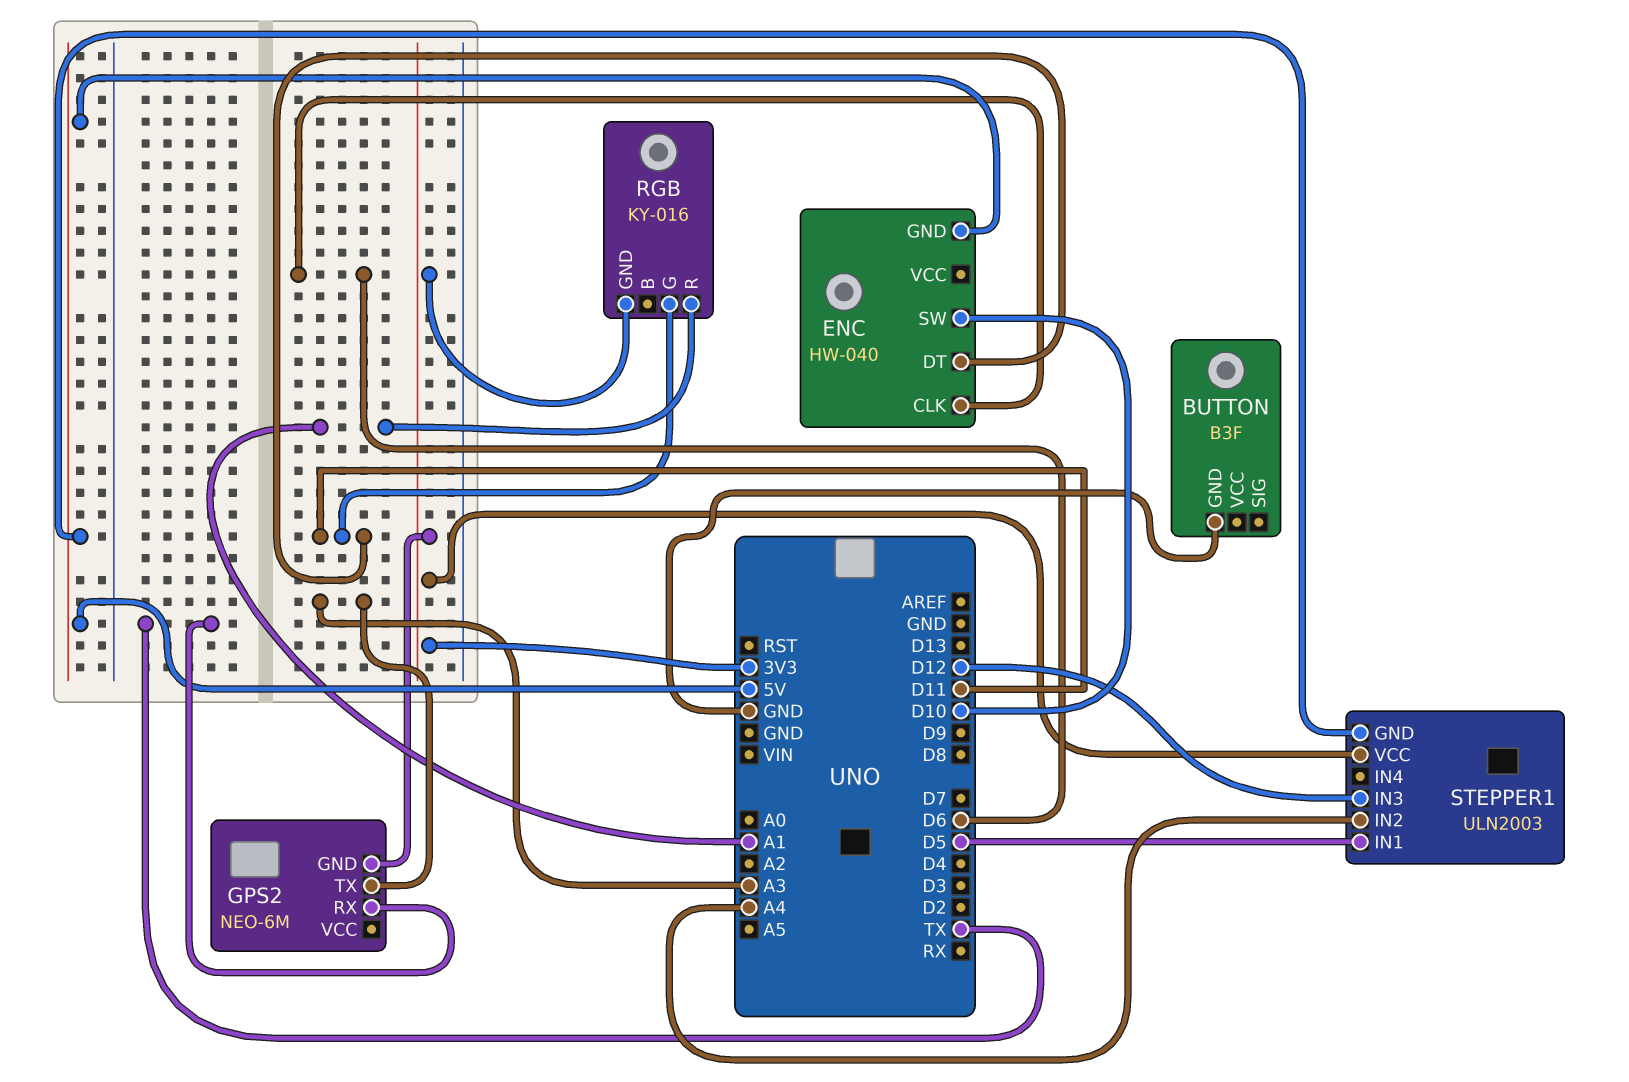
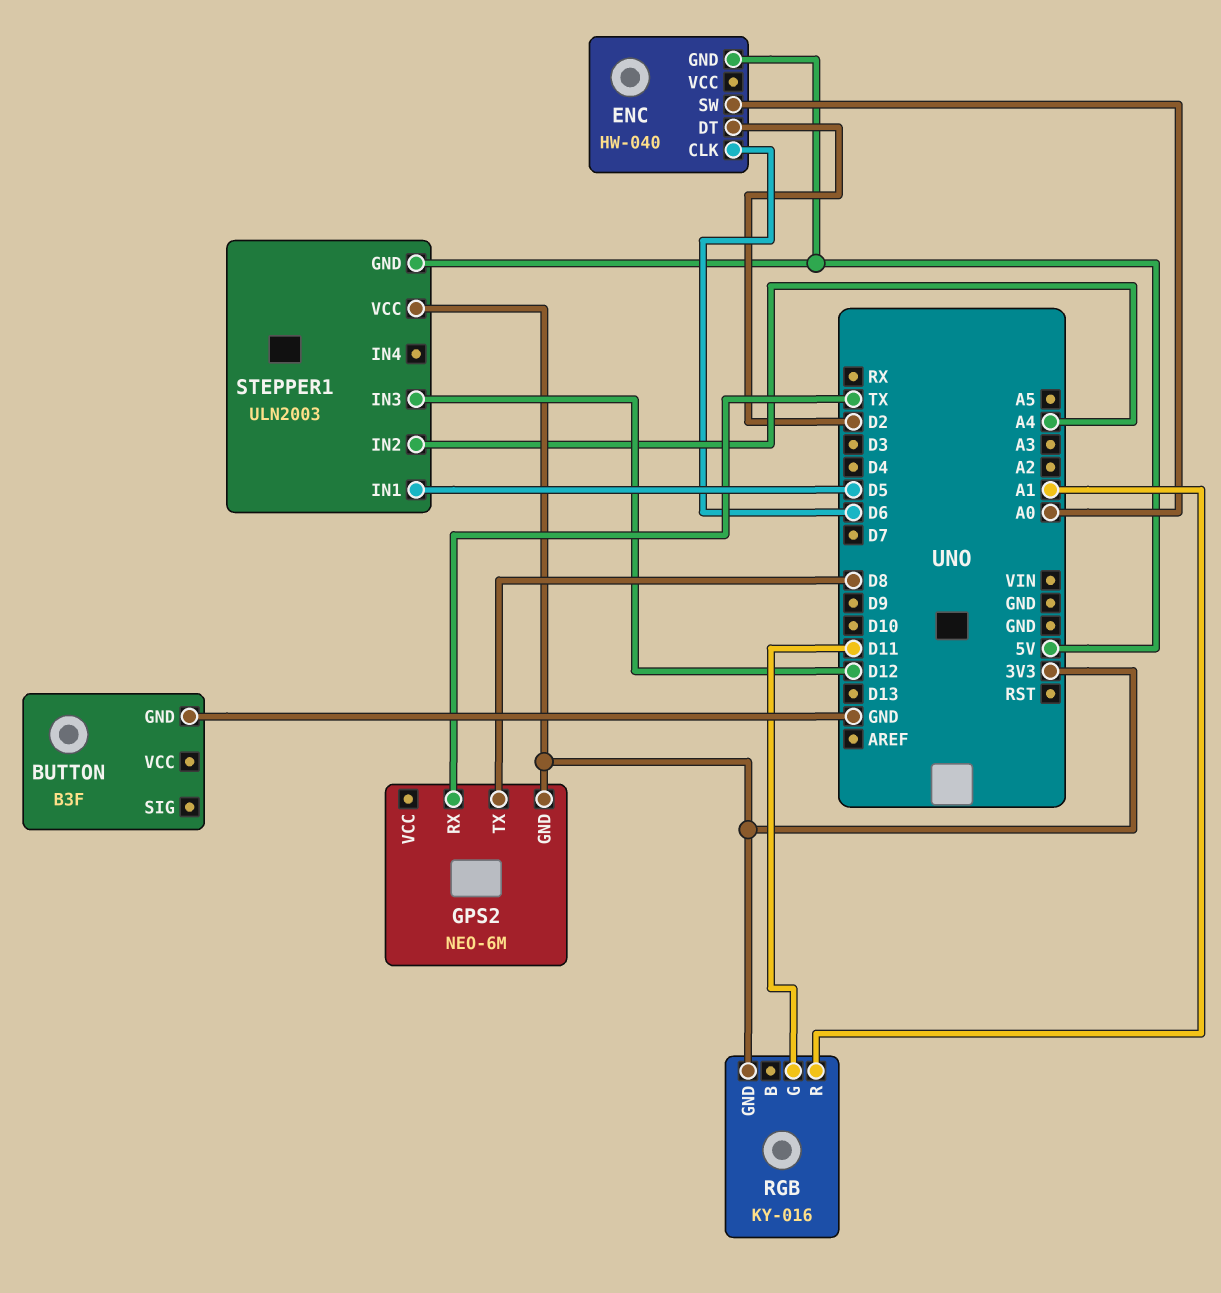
ENC pin DT: D11 -> D2
ENC pin SW: D10 -> A0
GPS2 pin TX: A3 -> D8

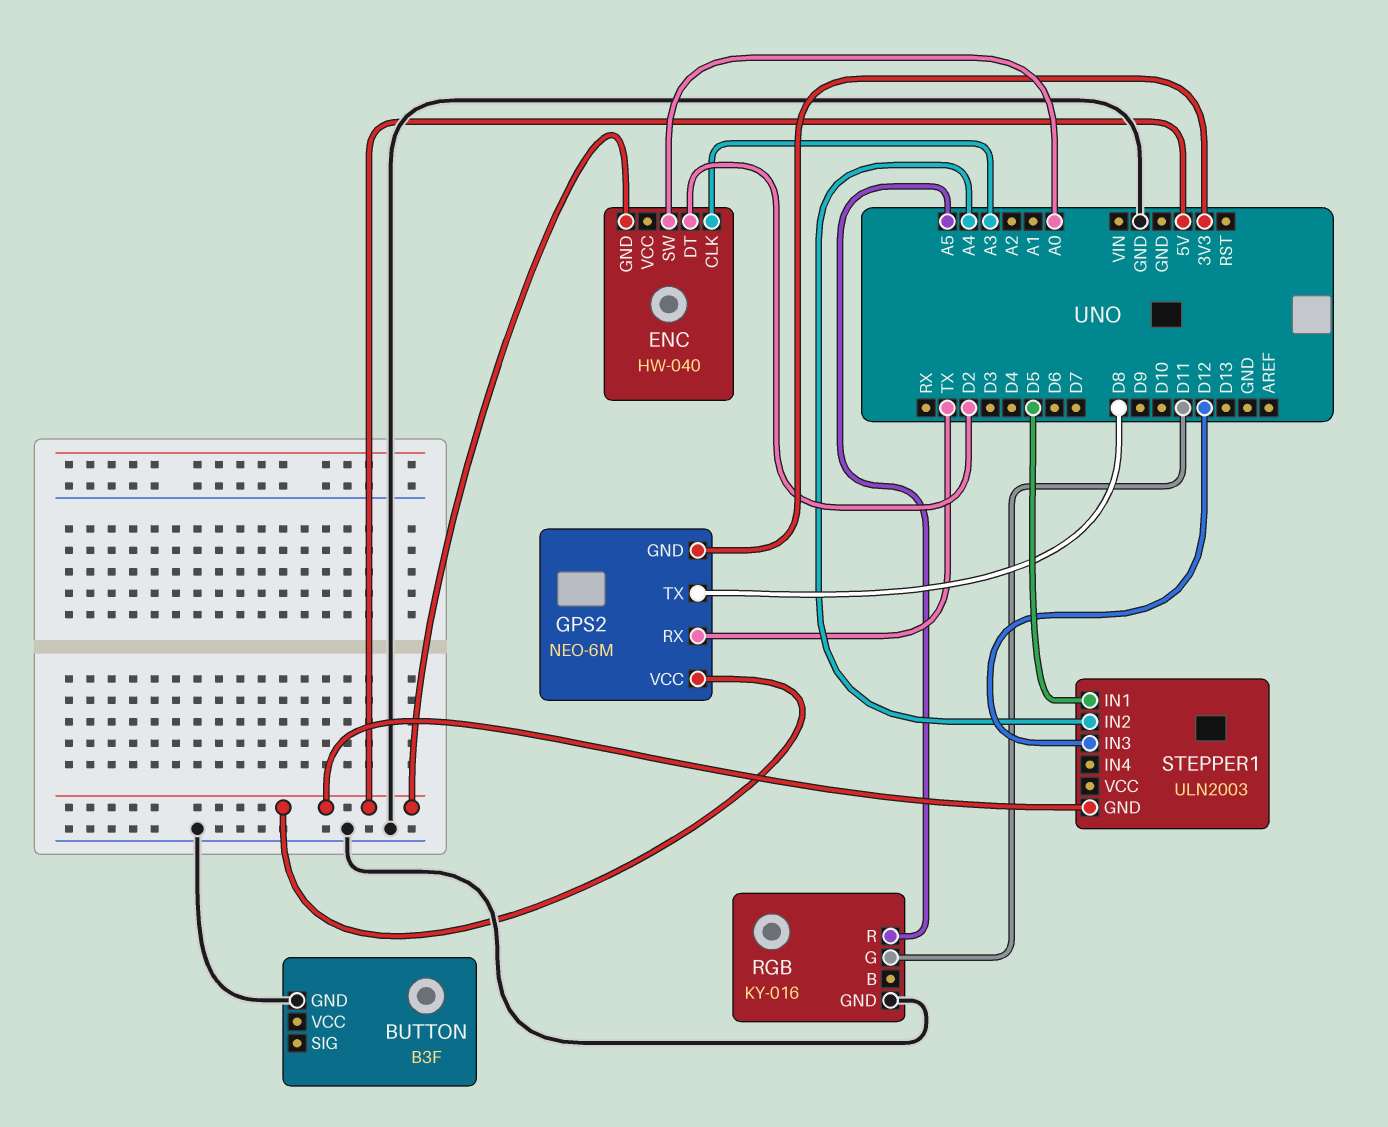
ENC pin CLK: D6 -> A3
GPS2 pin VCC: none -> 5V
RGB pin GND: 3V3 -> GND
RGB pin R: A1 -> A5
STEPPER1 pin VCC: 3V3 -> none

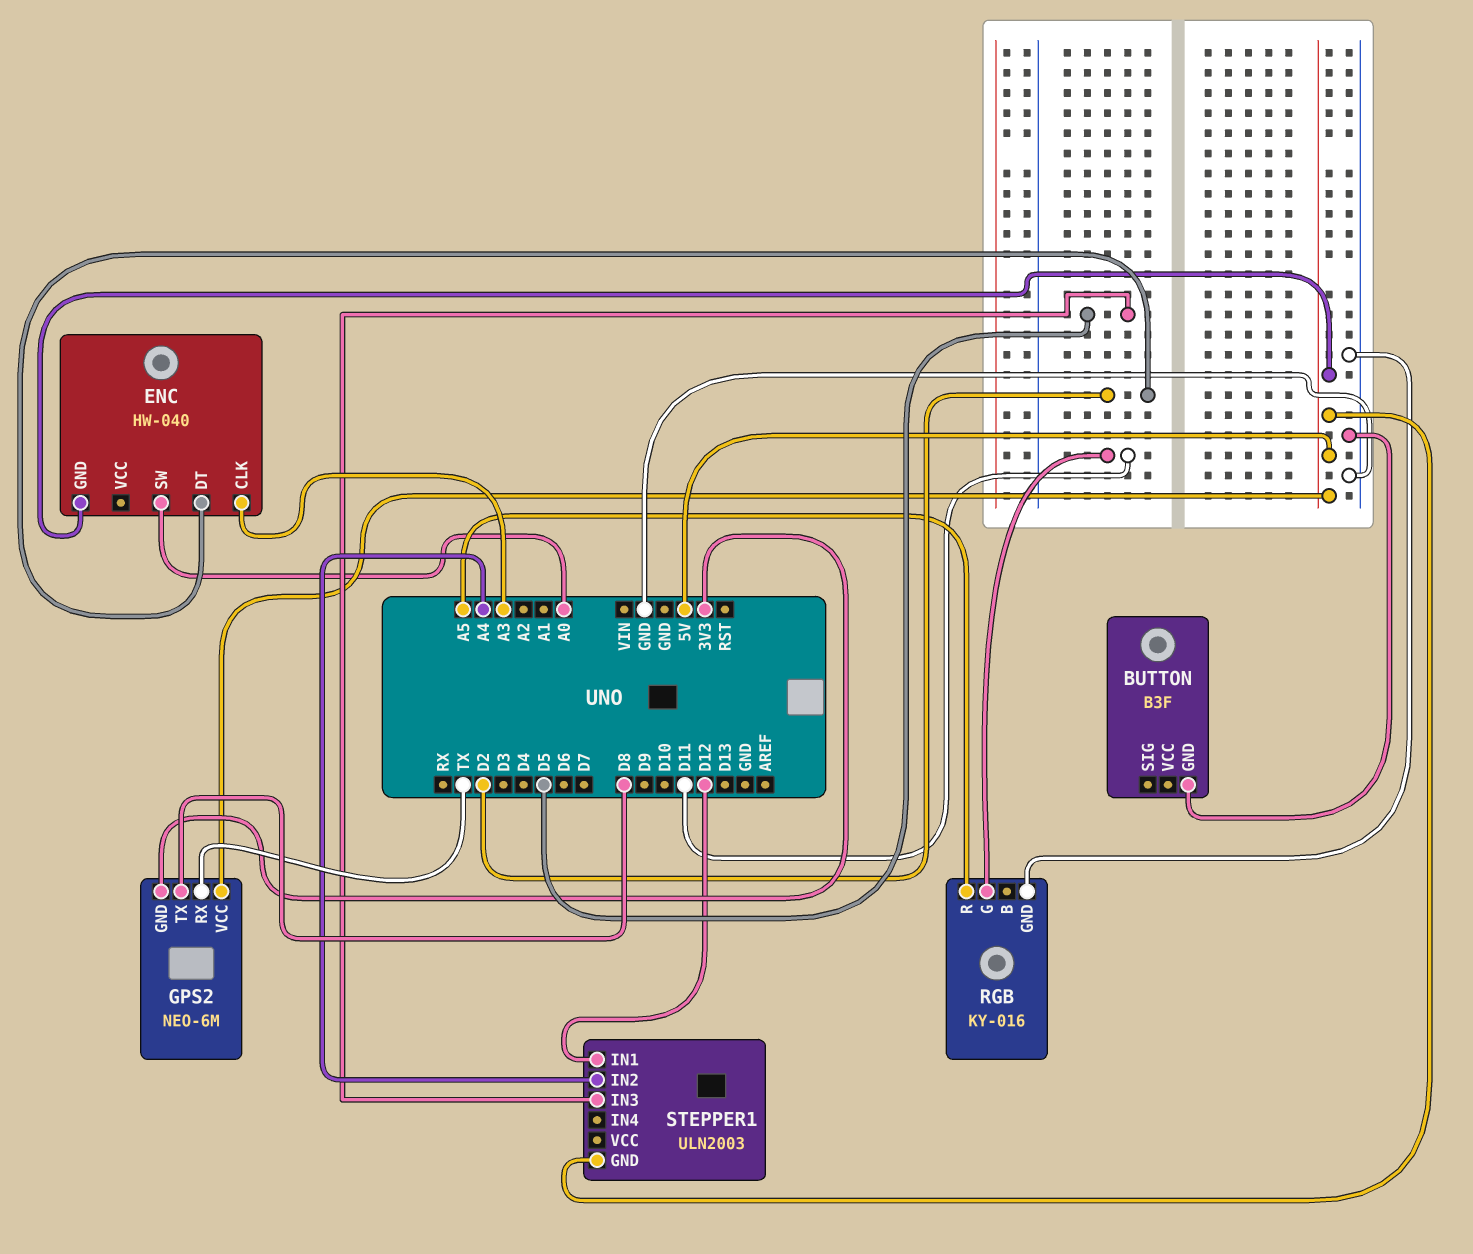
STEPPER1 pin IN1: D5 -> D12
STEPPER1 pin IN3: D12 -> D5

